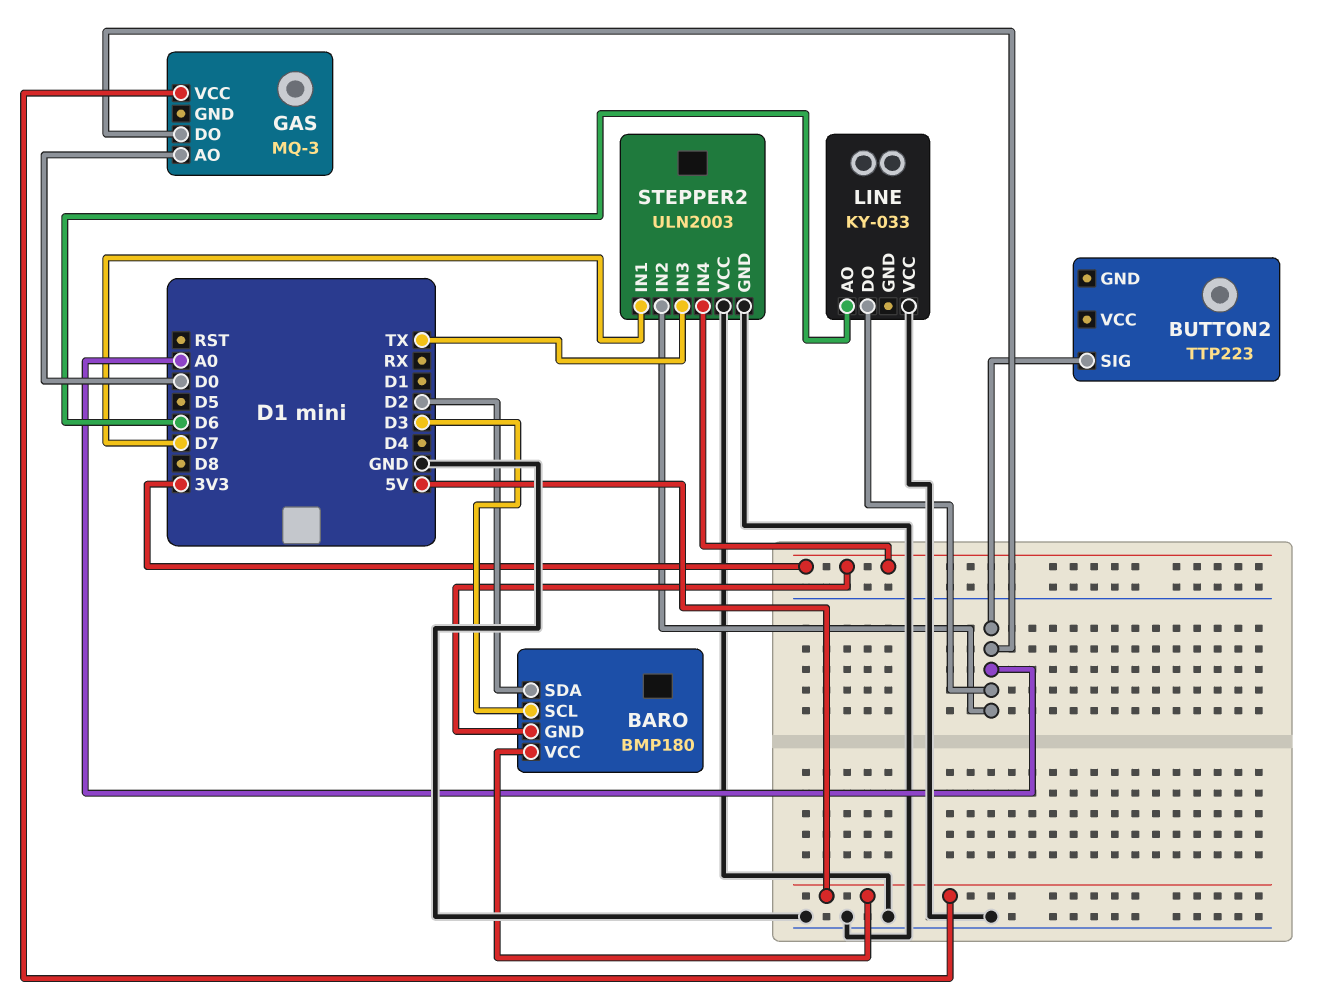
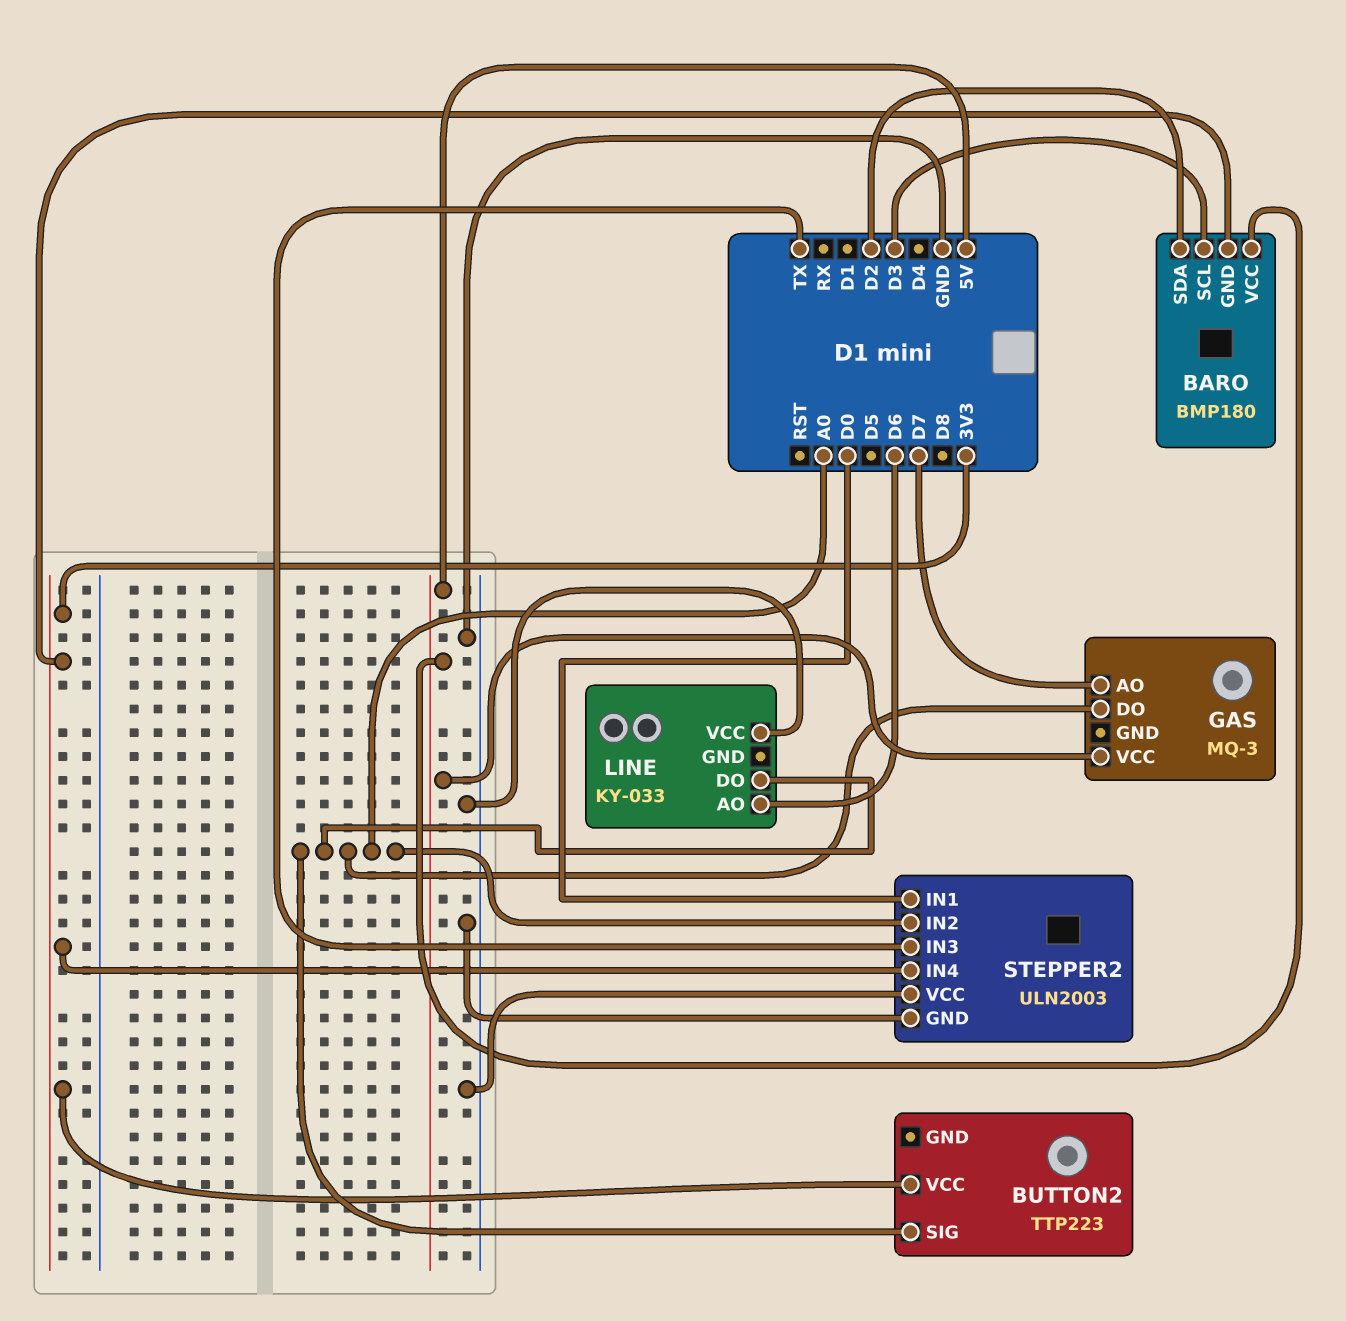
BUTTON2 pin VCC: none -> 3V3
GAS pin AO: D0 -> D7
STEPPER2 pin IN1: D7 -> D0

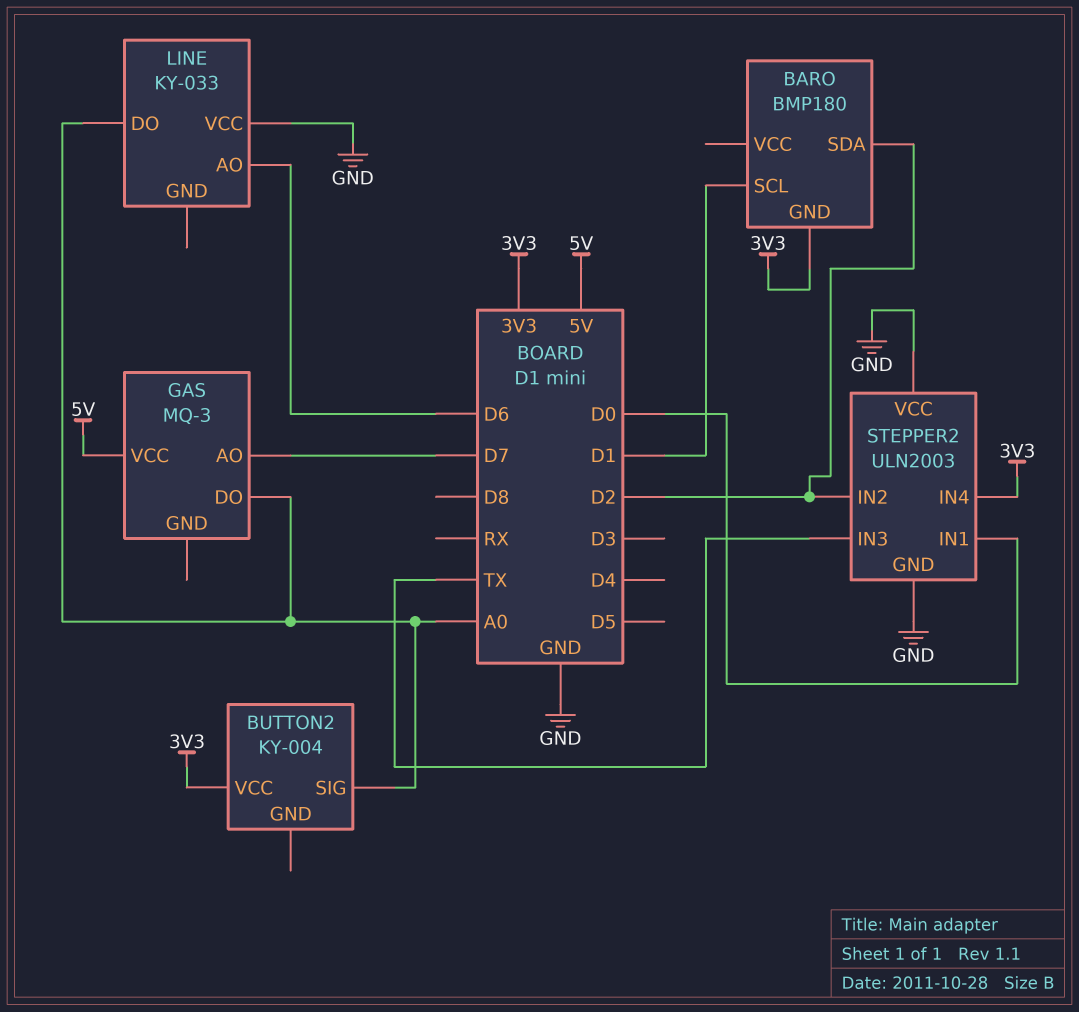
BARO pin SCL: D3 -> D1
BARO pin VCC: 5V -> none
BUTTON2: TTP223 -> KY-004
STEPPER2 pin IN2: A0 -> D2

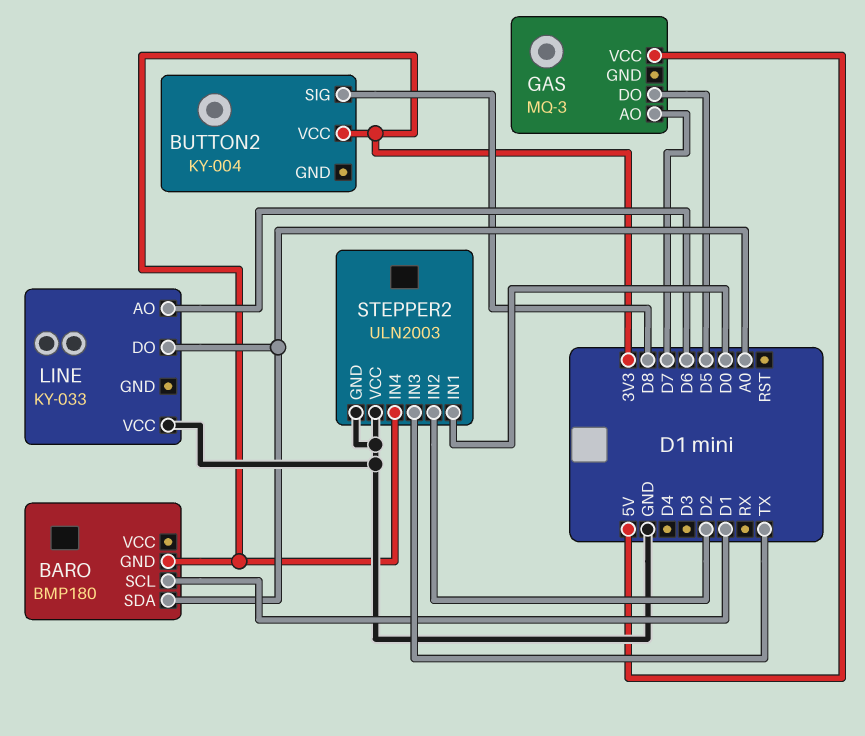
BARO pin SDA: D2 -> A0
BUTTON2 pin SIG: A0 -> D8
GAS pin DO: A0 -> D5

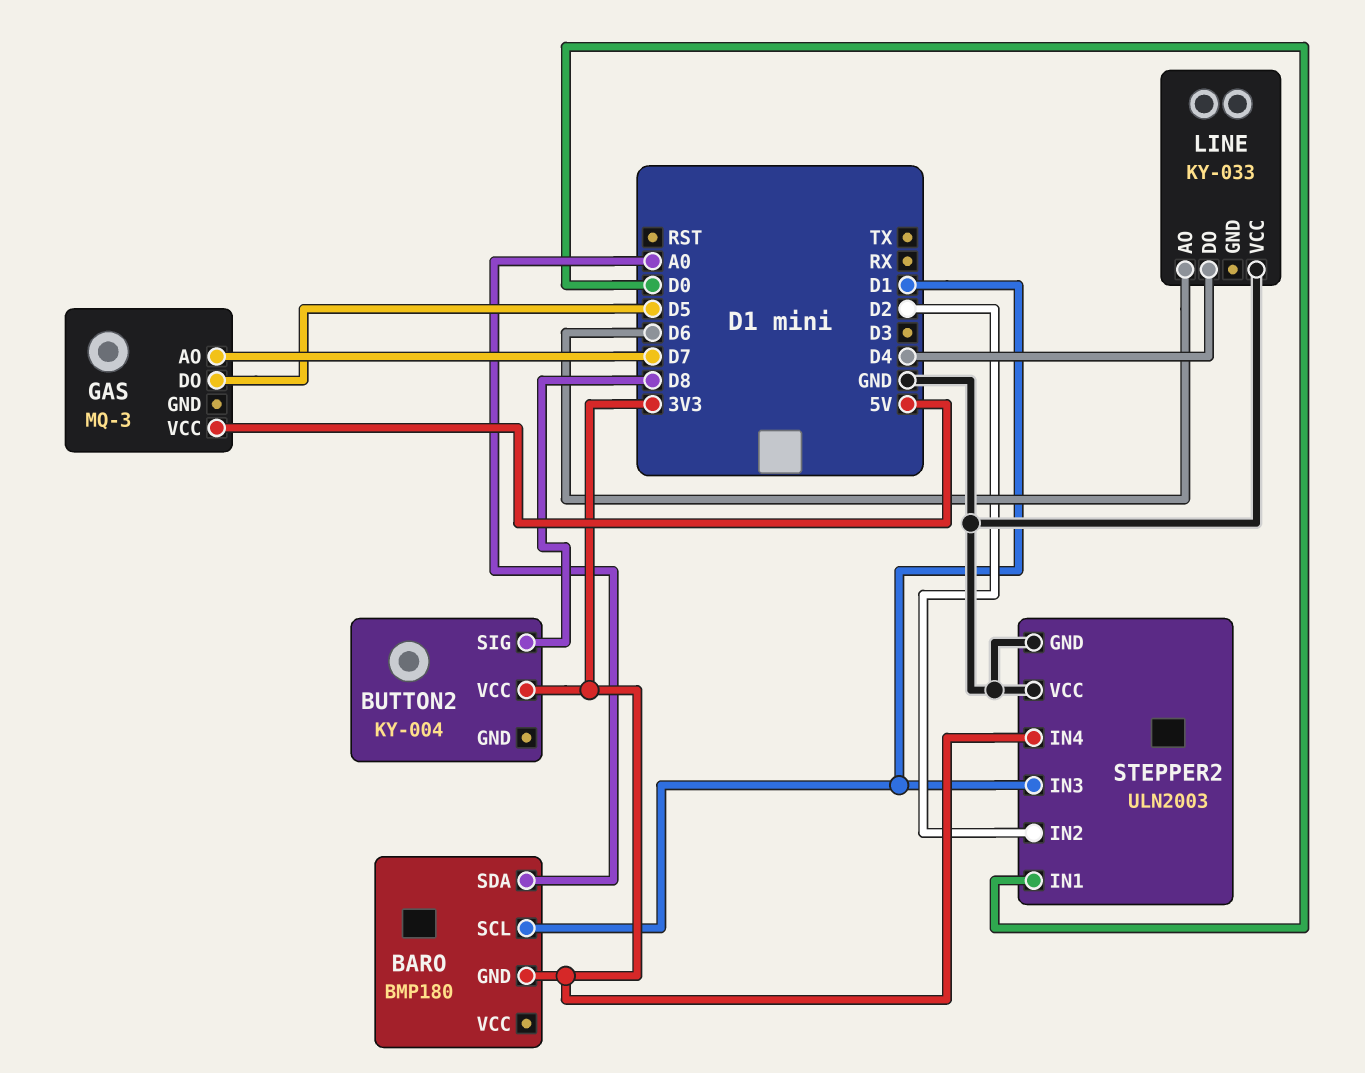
LINE pin DO: A0 -> D4
STEPPER2 pin IN3: TX -> D1

